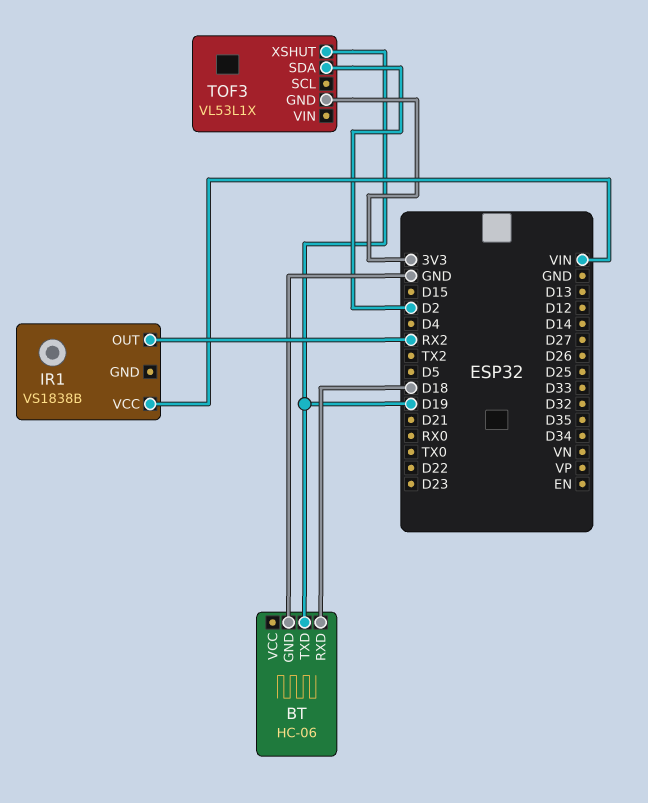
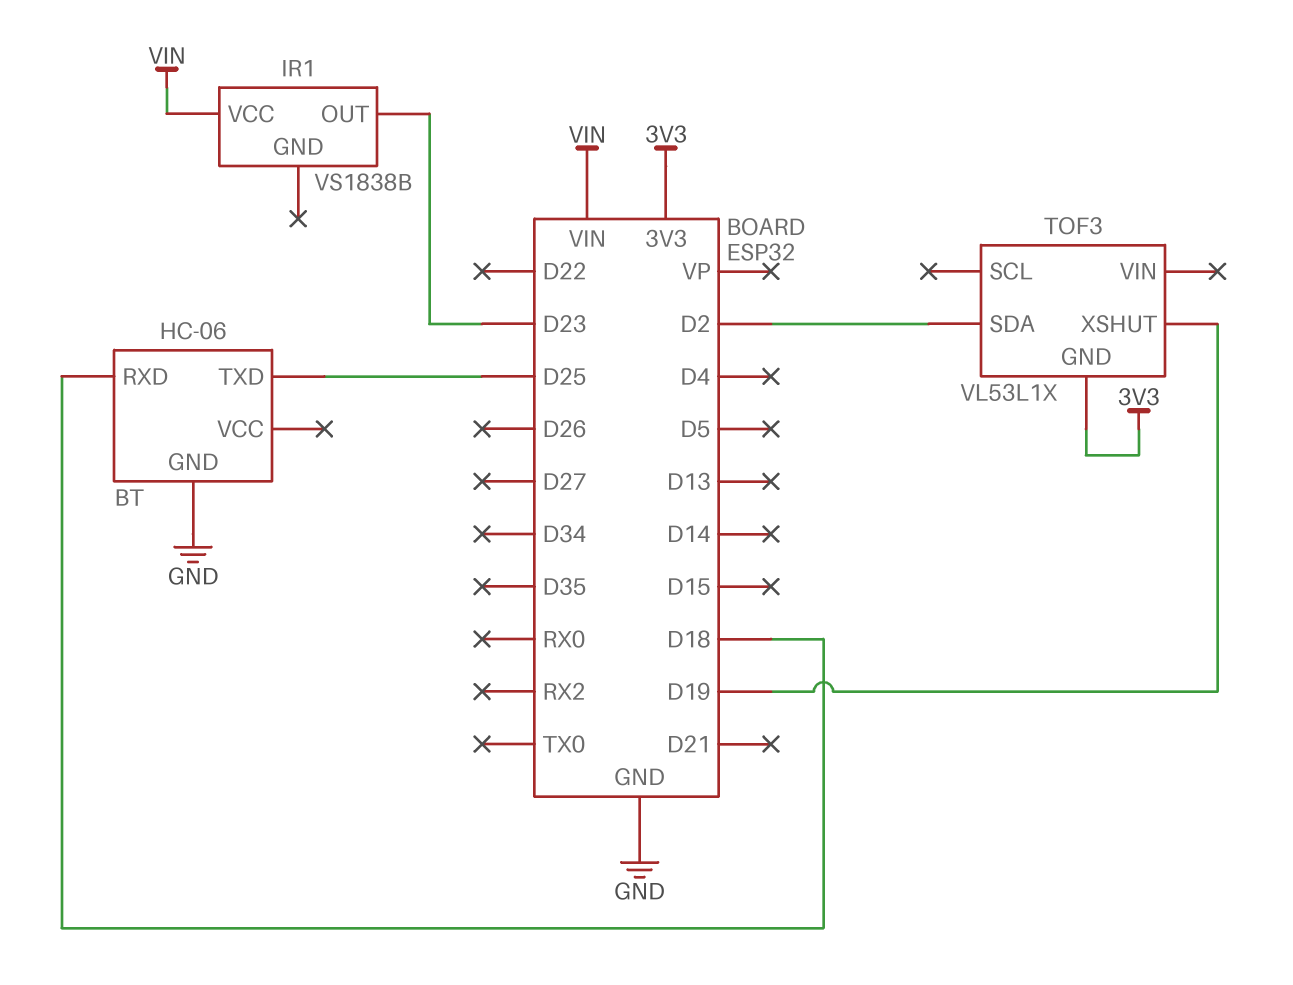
BT pin TXD: D19 -> D25
IR1 pin OUT: RX2 -> D23

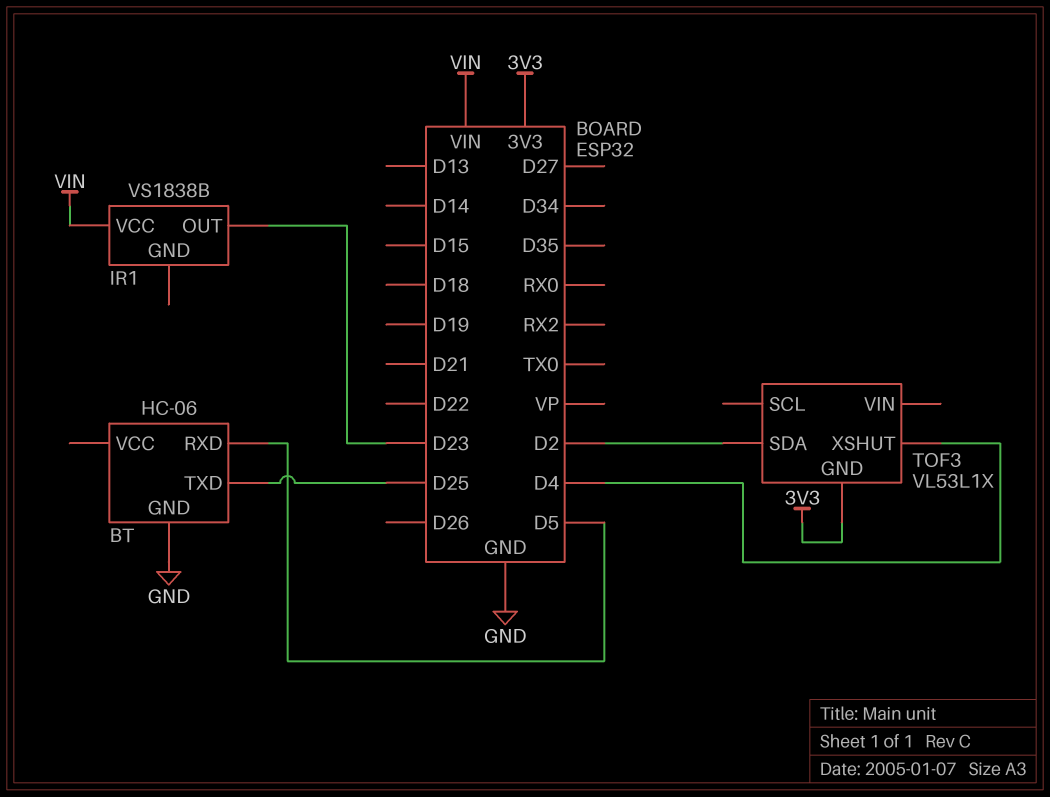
BT pin RXD: D18 -> D5
TOF3 pin XSHUT: D19 -> D4

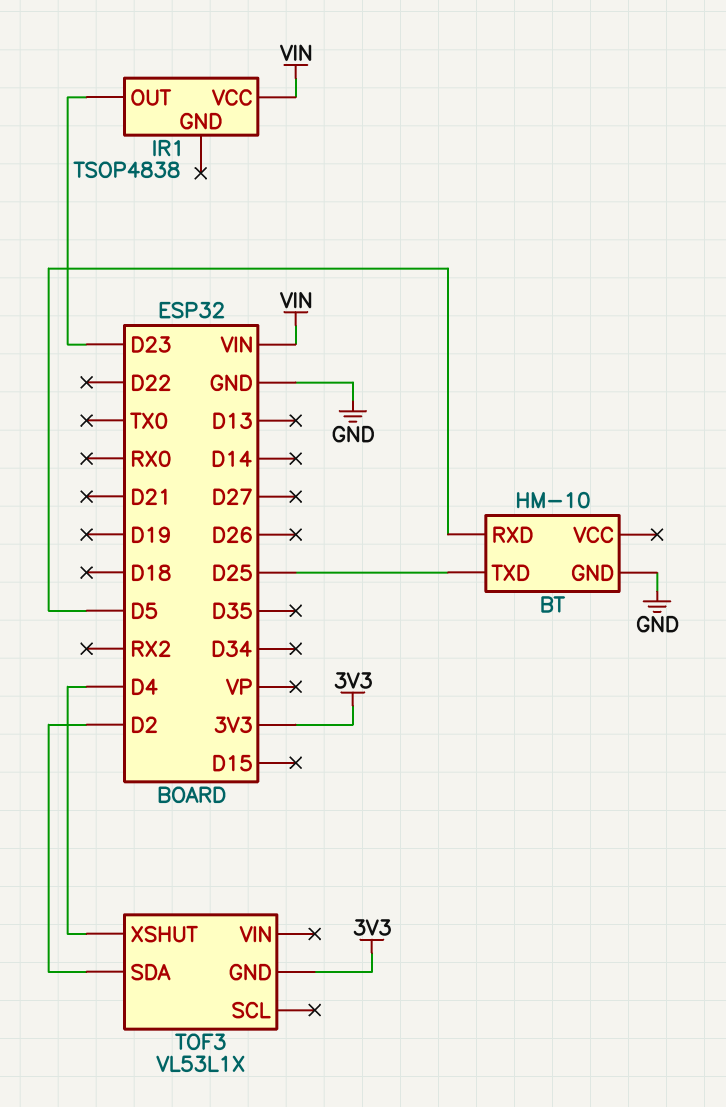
BT: HC-06 -> HM-10
IR1: VS1838B -> TSOP4838

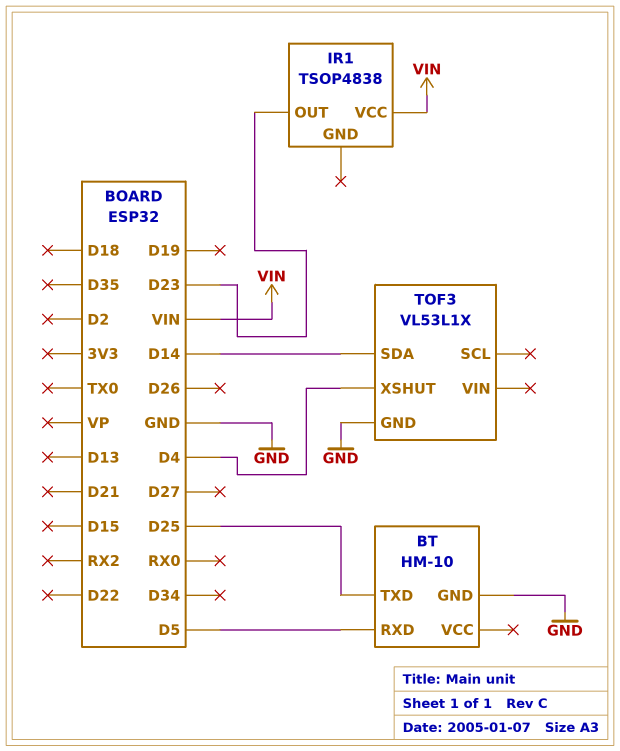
TOF3 pin GND: 3V3 -> GND
TOF3 pin SDA: D2 -> D14

